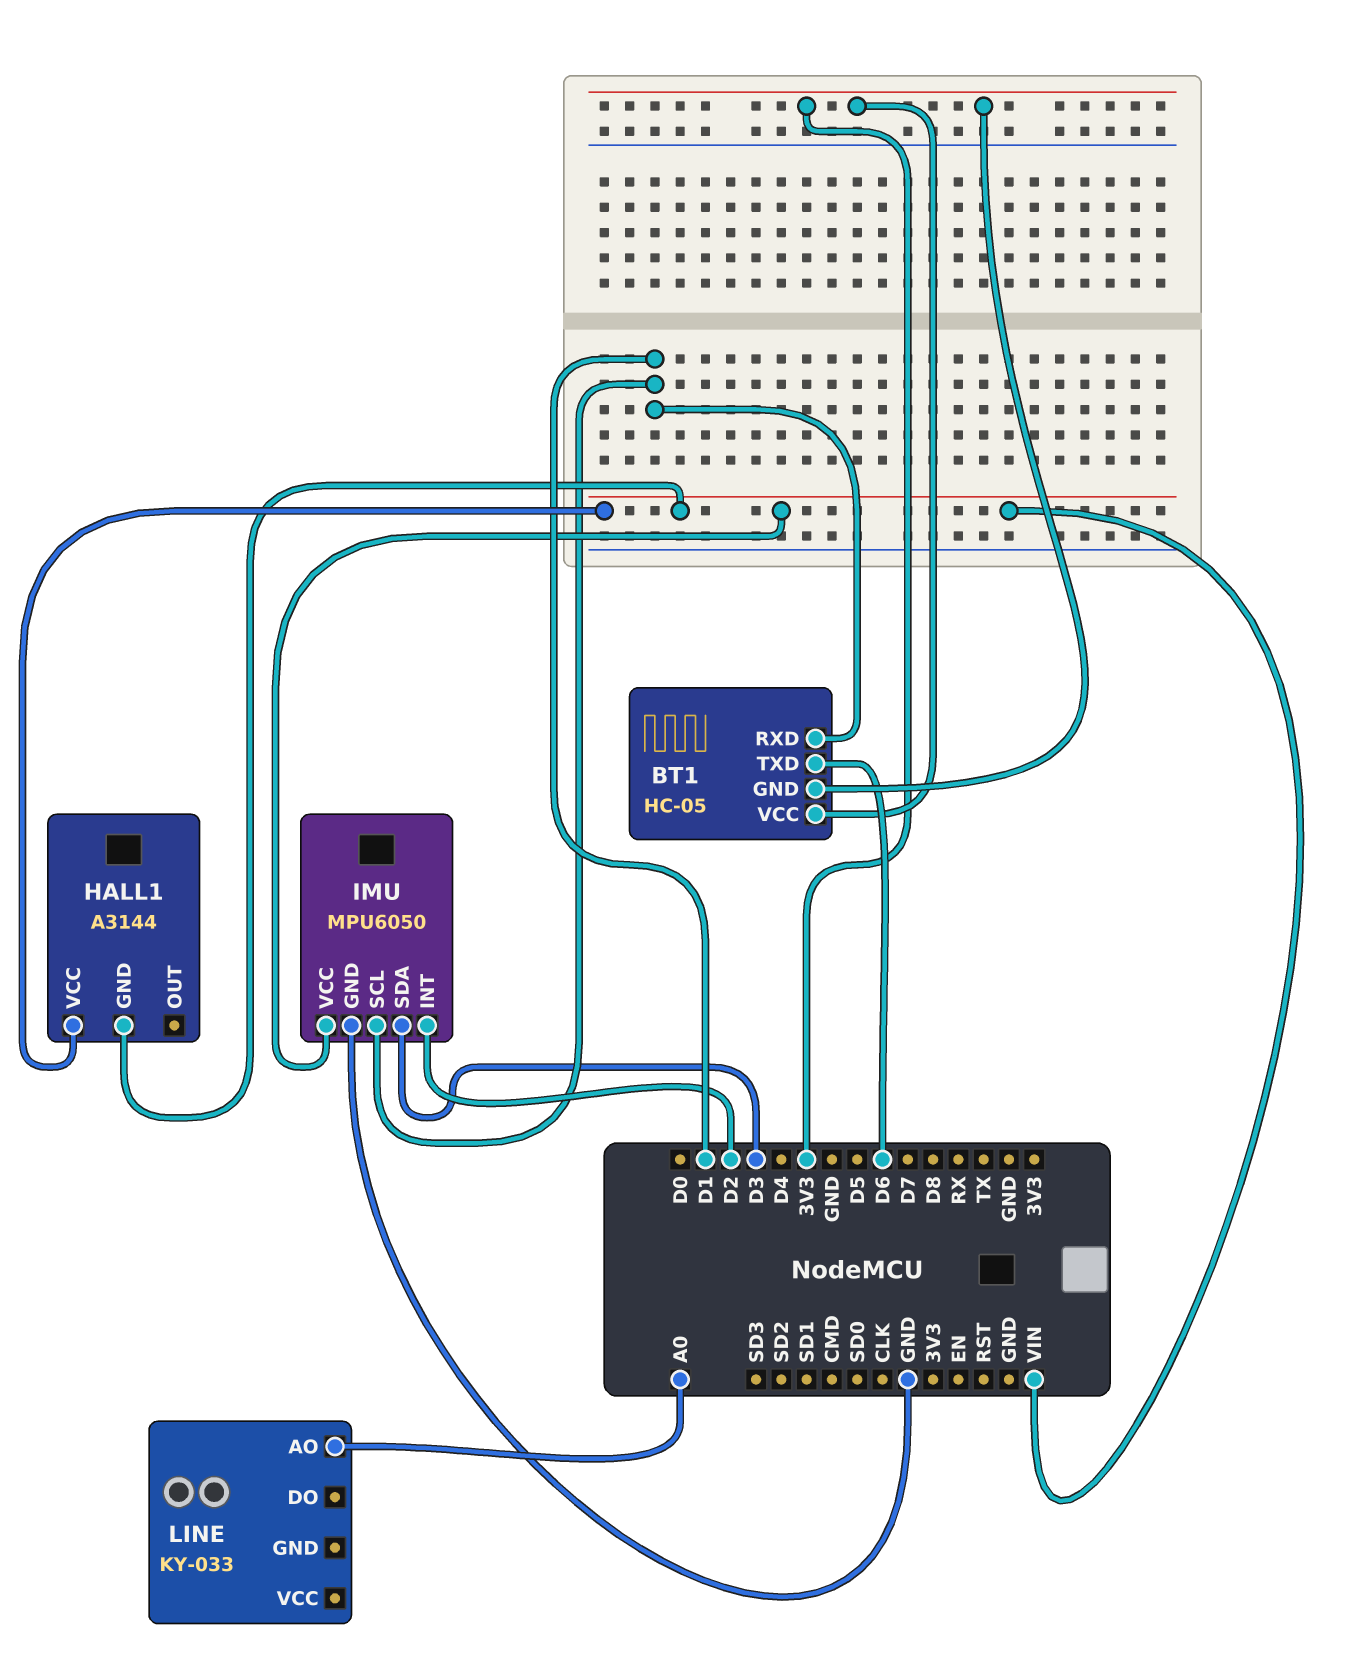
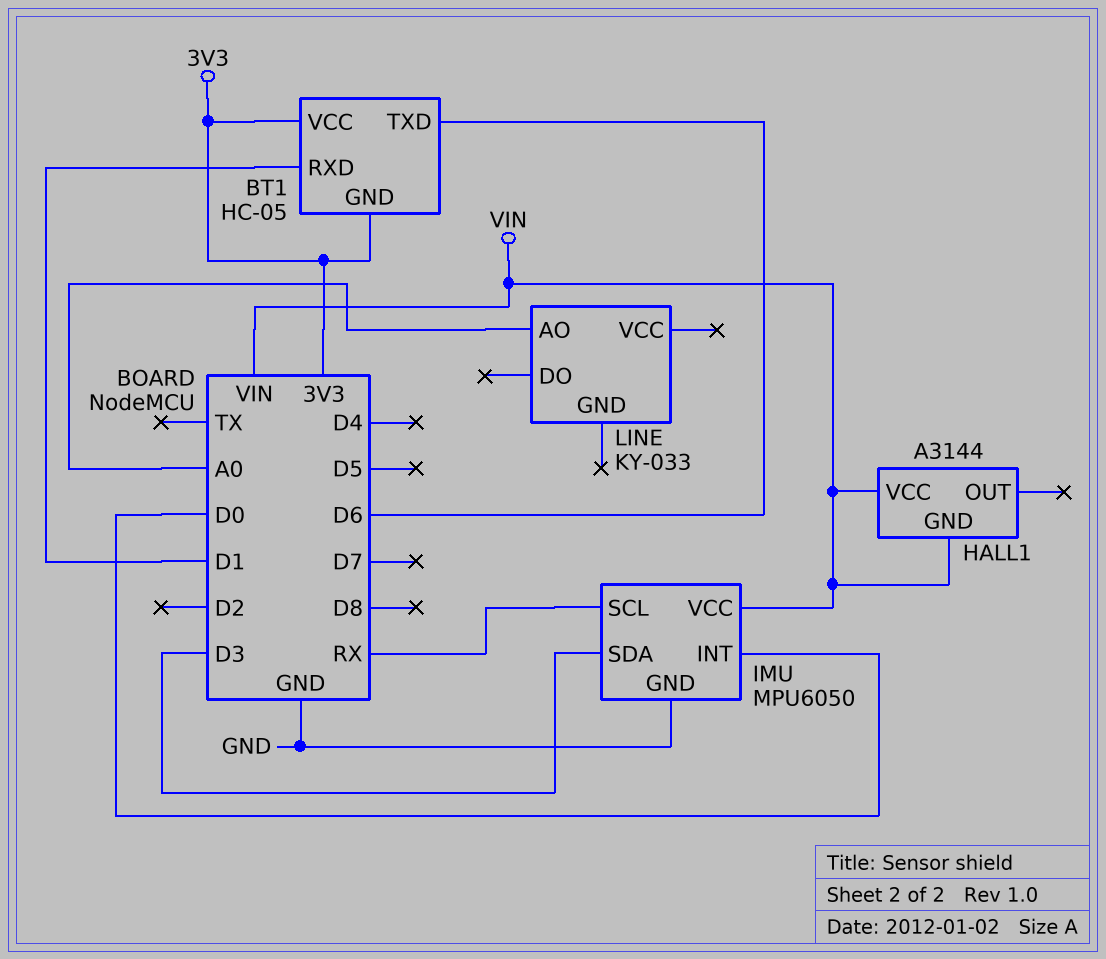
IMU pin INT: D2 -> D0
IMU pin SCL: D1 -> RX

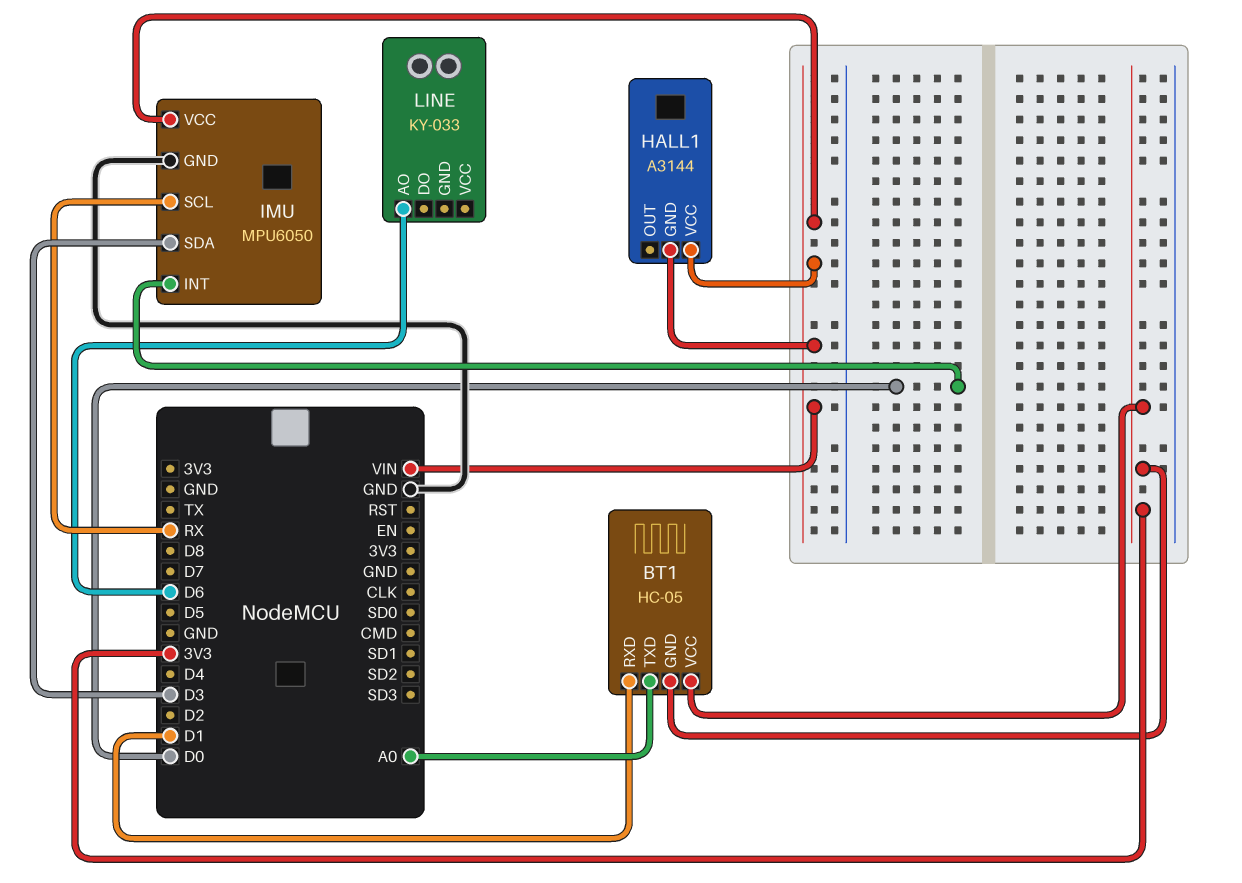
BT1 pin TXD: D6 -> A0
LINE pin AO: A0 -> D6

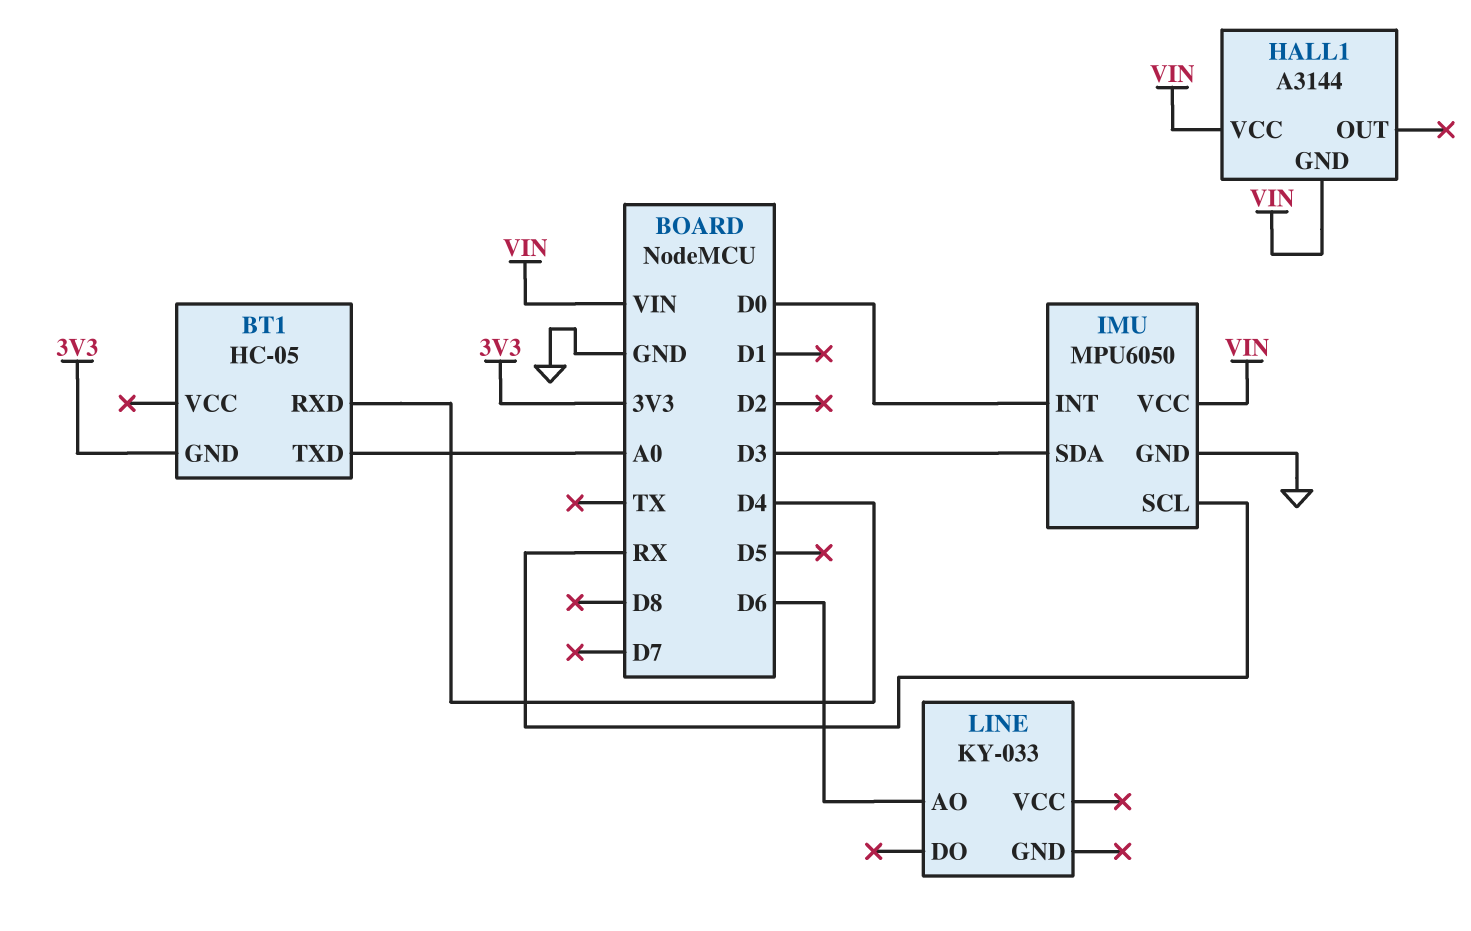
BT1 pin RXD: D1 -> D4
BT1 pin VCC: 3V3 -> none

